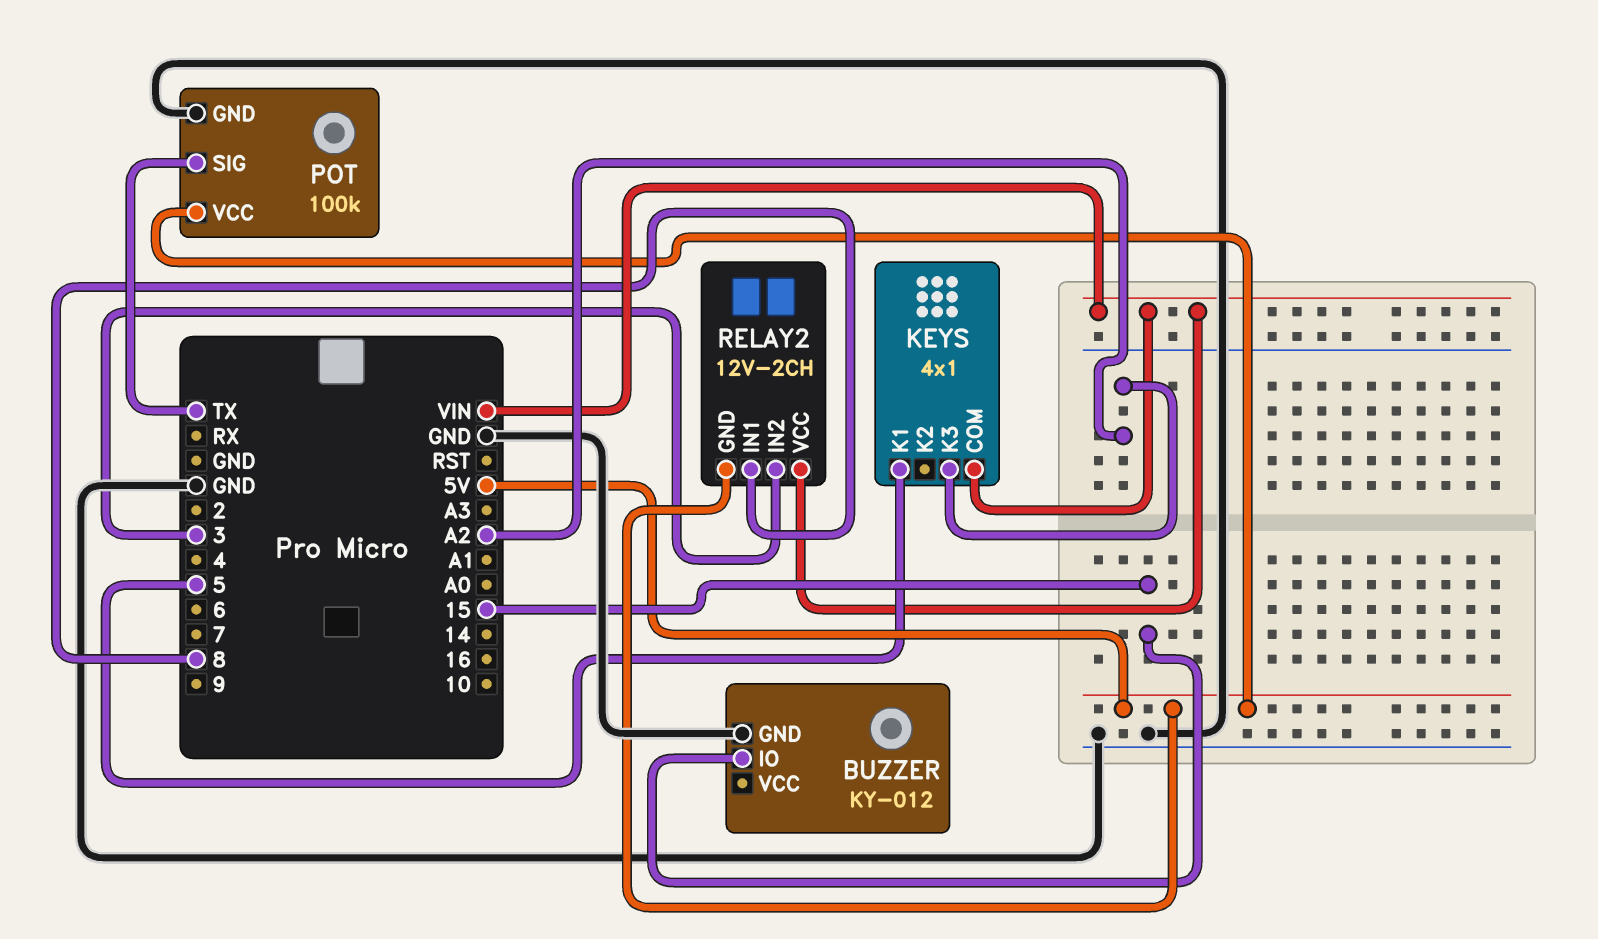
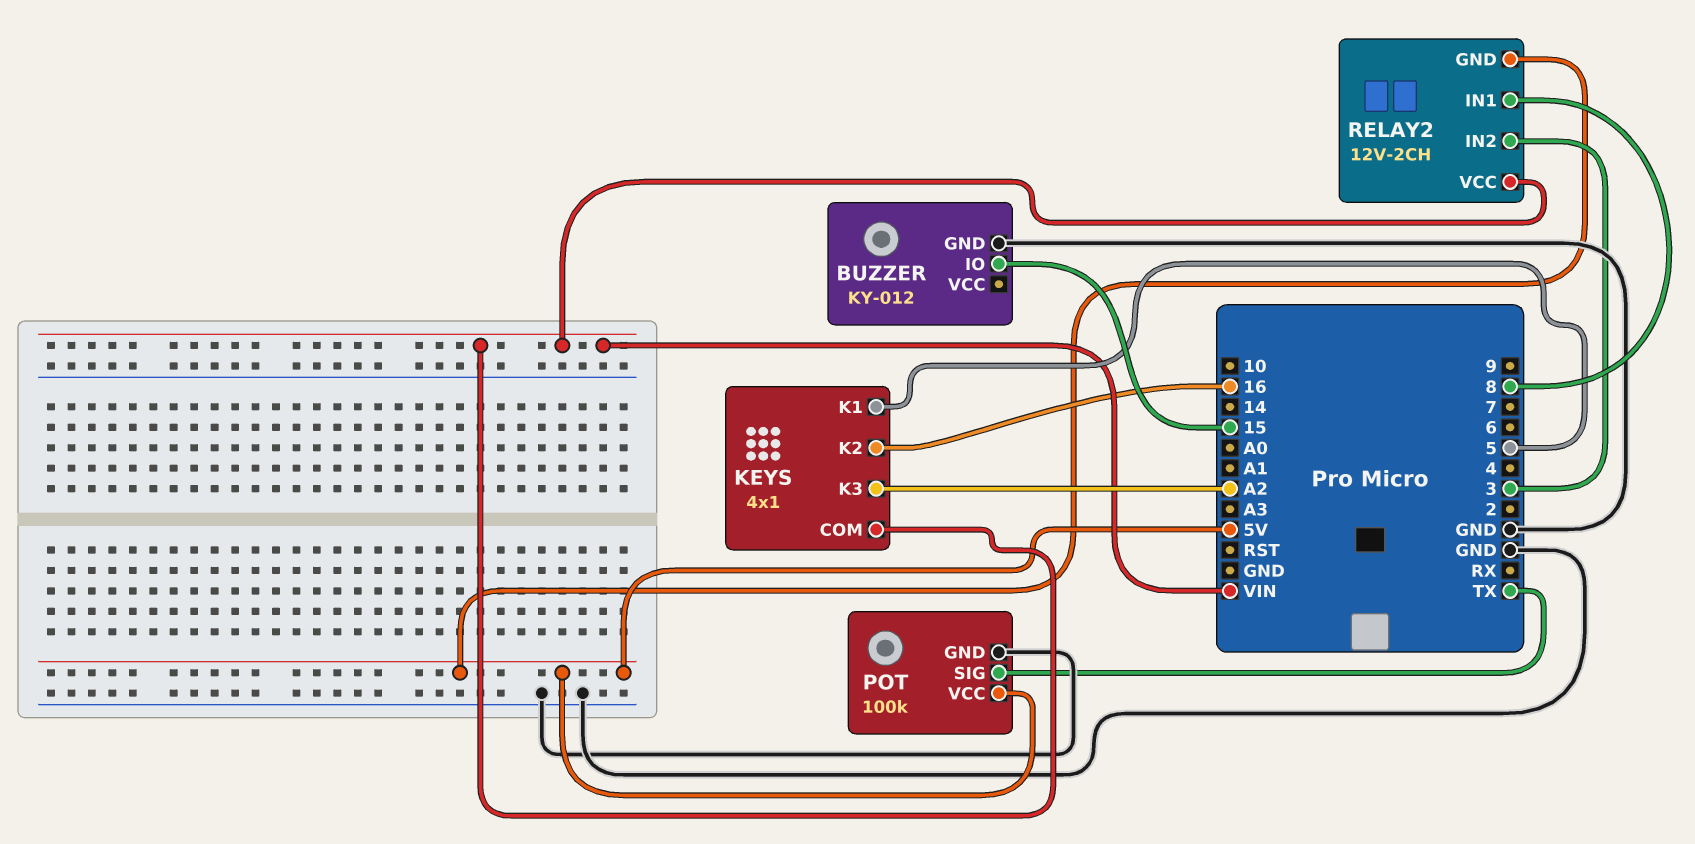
KEYS pin K2: none -> 16

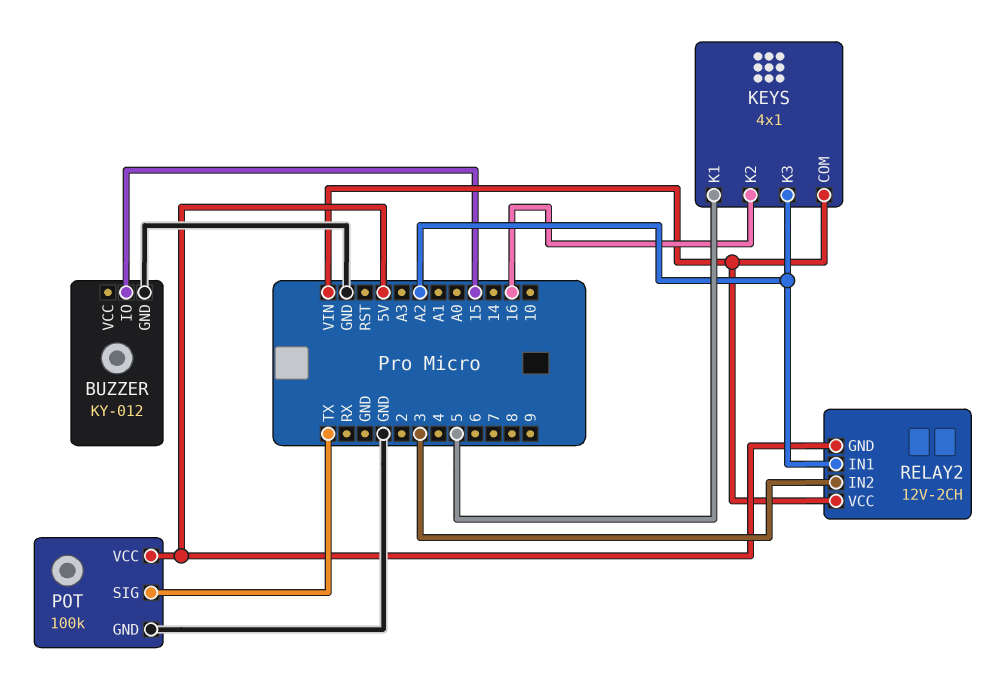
RELAY2 pin IN1: 8 -> A2

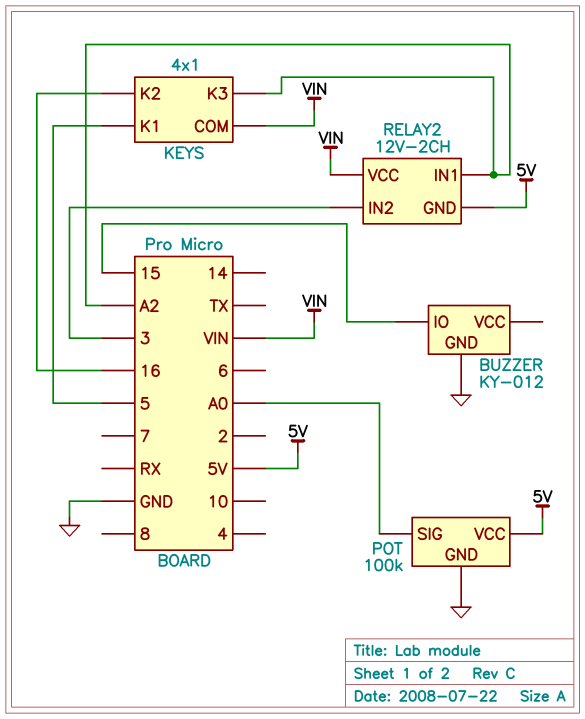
POT pin SIG: TX -> A0

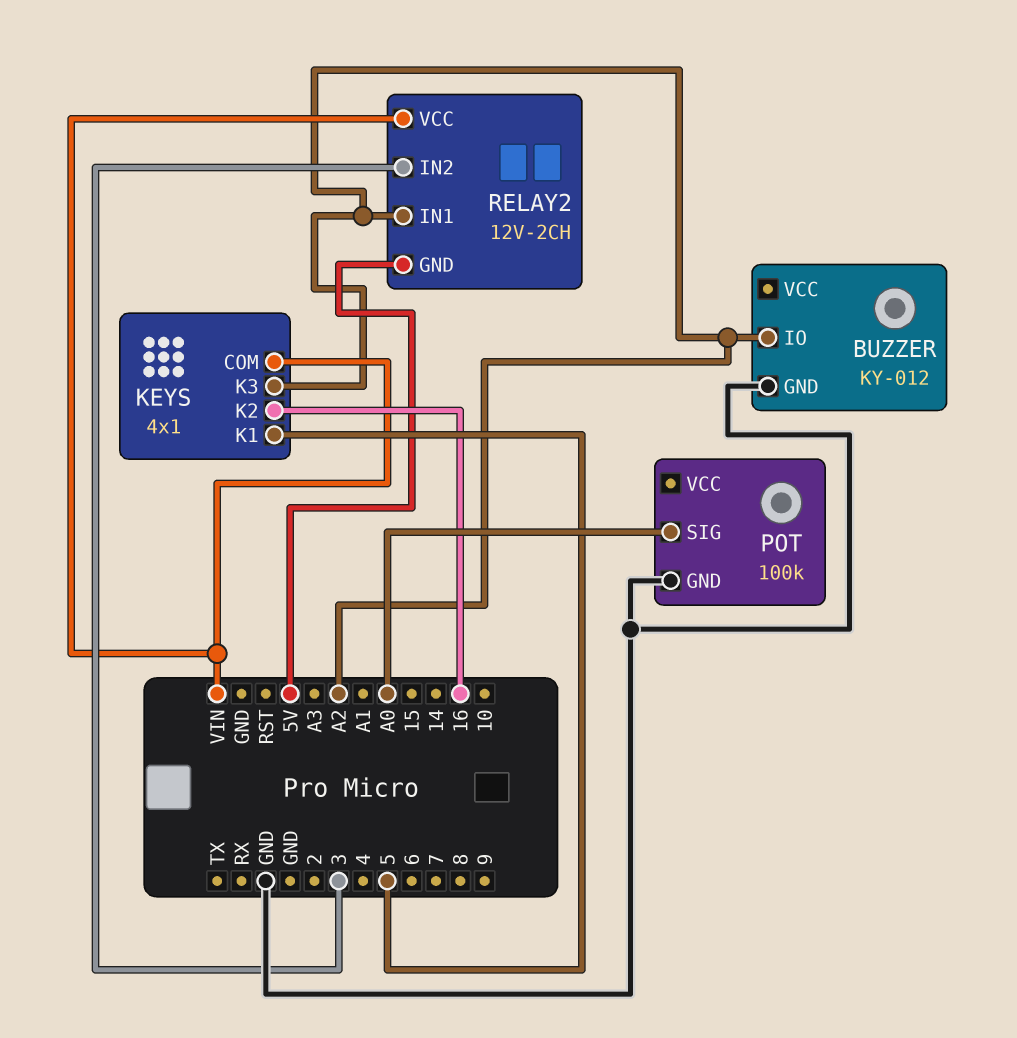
BUZZER pin IO: 15 -> A2
POT pin VCC: 5V -> none

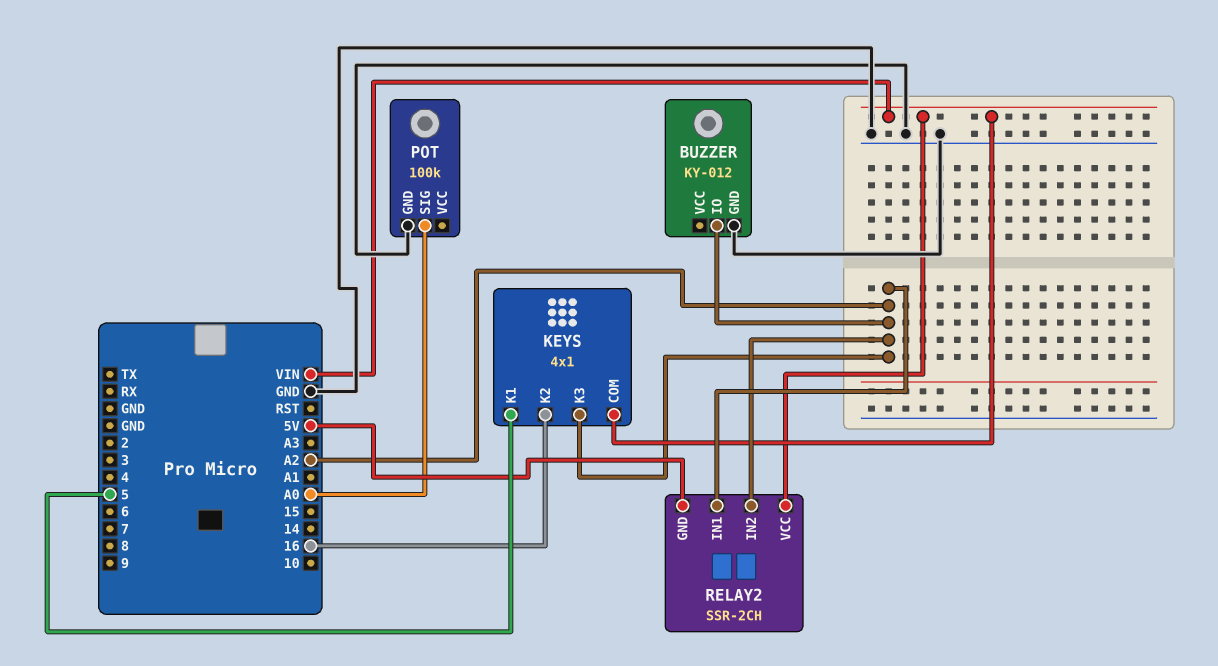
RELAY2: 12V-2CH -> SSR-2CH
RELAY2 pin IN2: 3 -> A2

